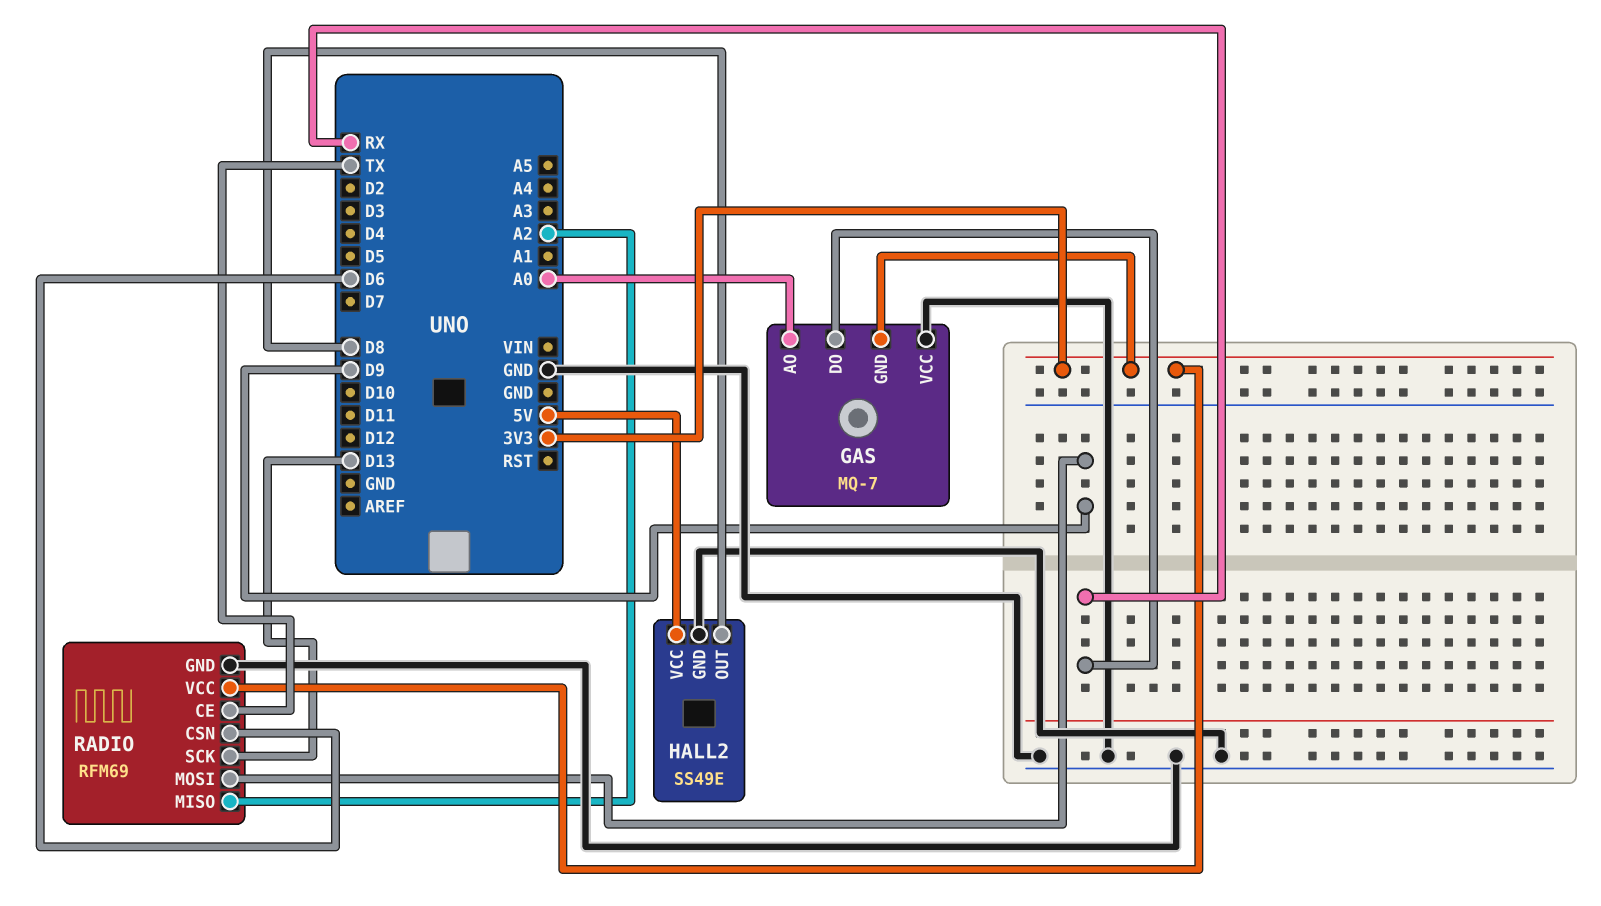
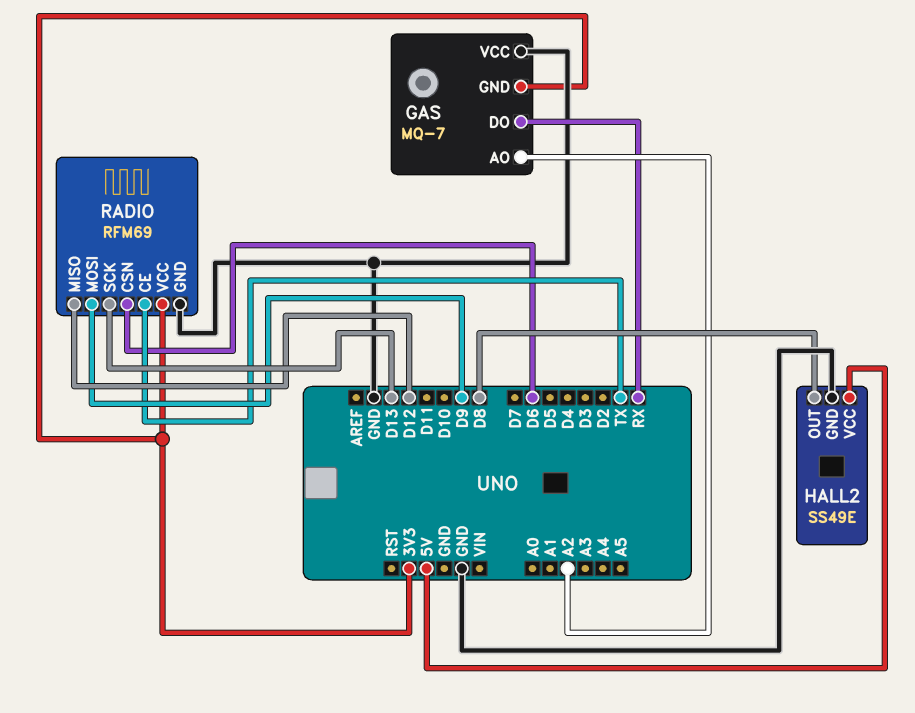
GAS pin AO: A0 -> A2
RADIO pin MISO: A2 -> D12

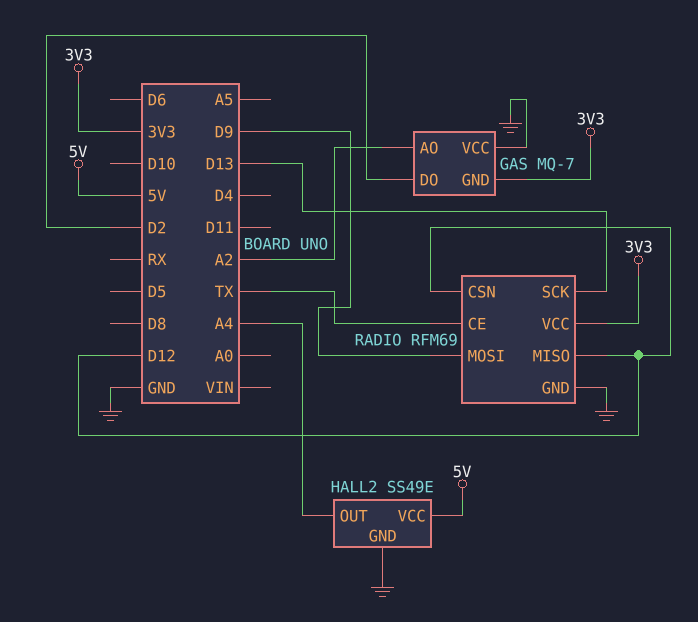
GAS pin DO: RX -> D2
HALL2 pin OUT: D8 -> A4
RADIO pin CSN: D6 -> D12

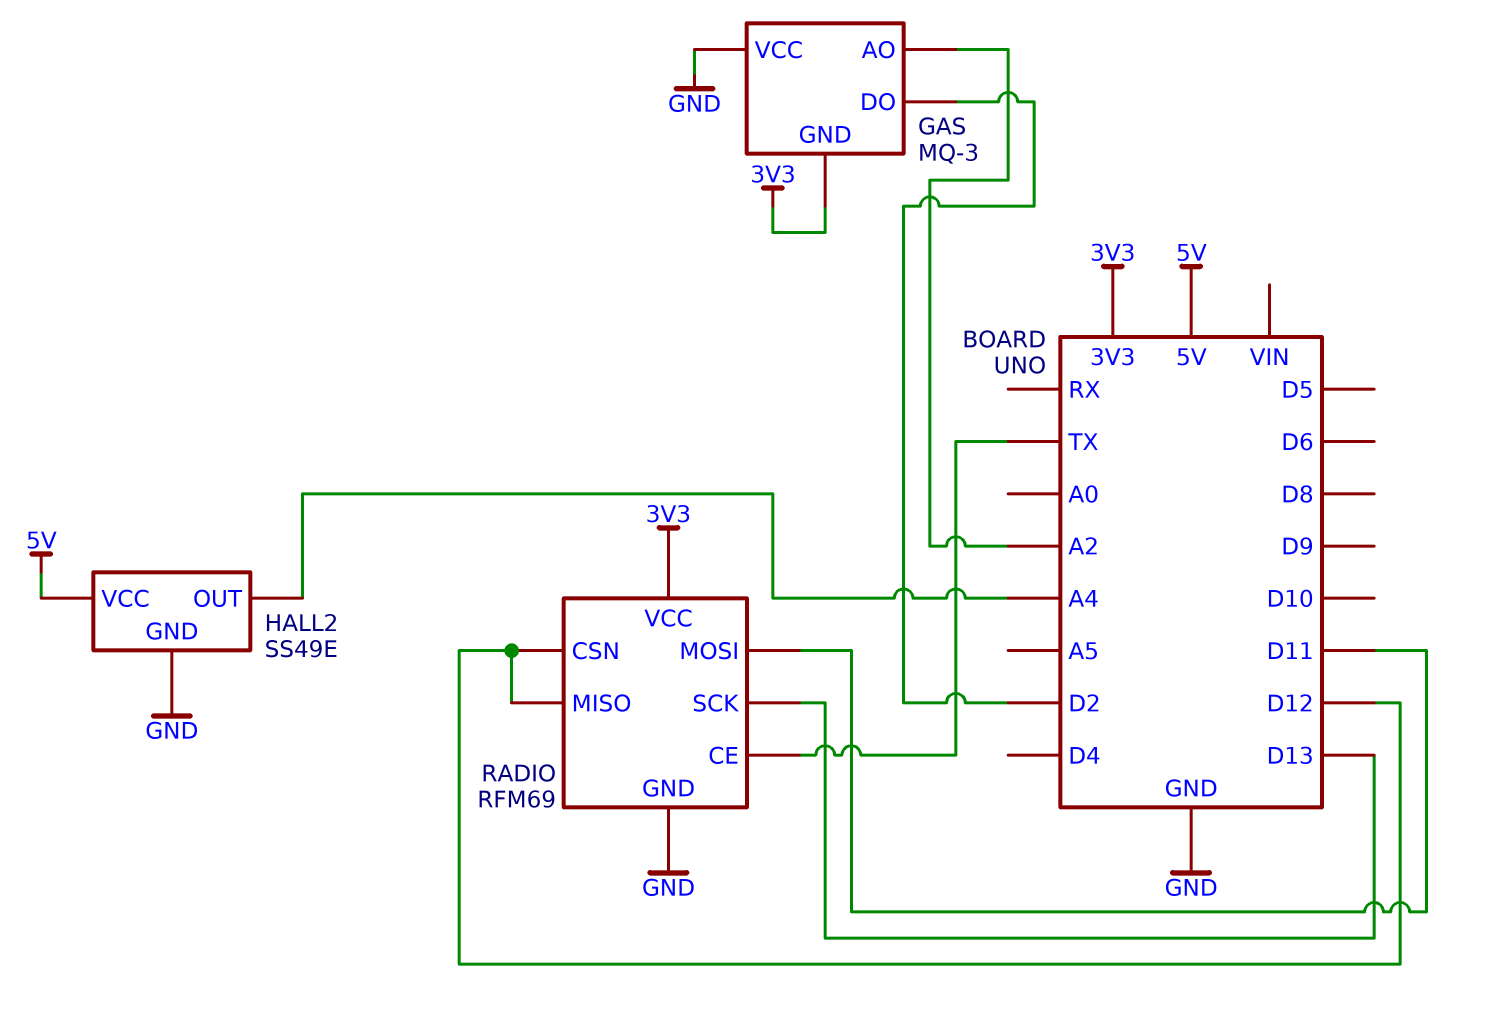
GAS: MQ-7 -> MQ-3
RADIO pin MOSI: D9 -> D11

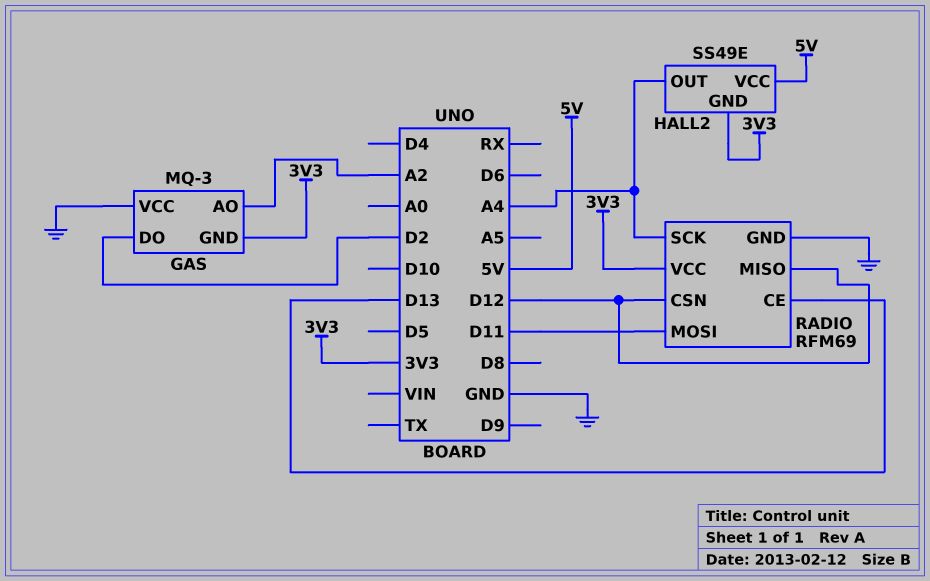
HALL2 pin GND: GND -> 3V3
RADIO pin CE: TX -> D13
RADIO pin SCK: D13 -> A4

